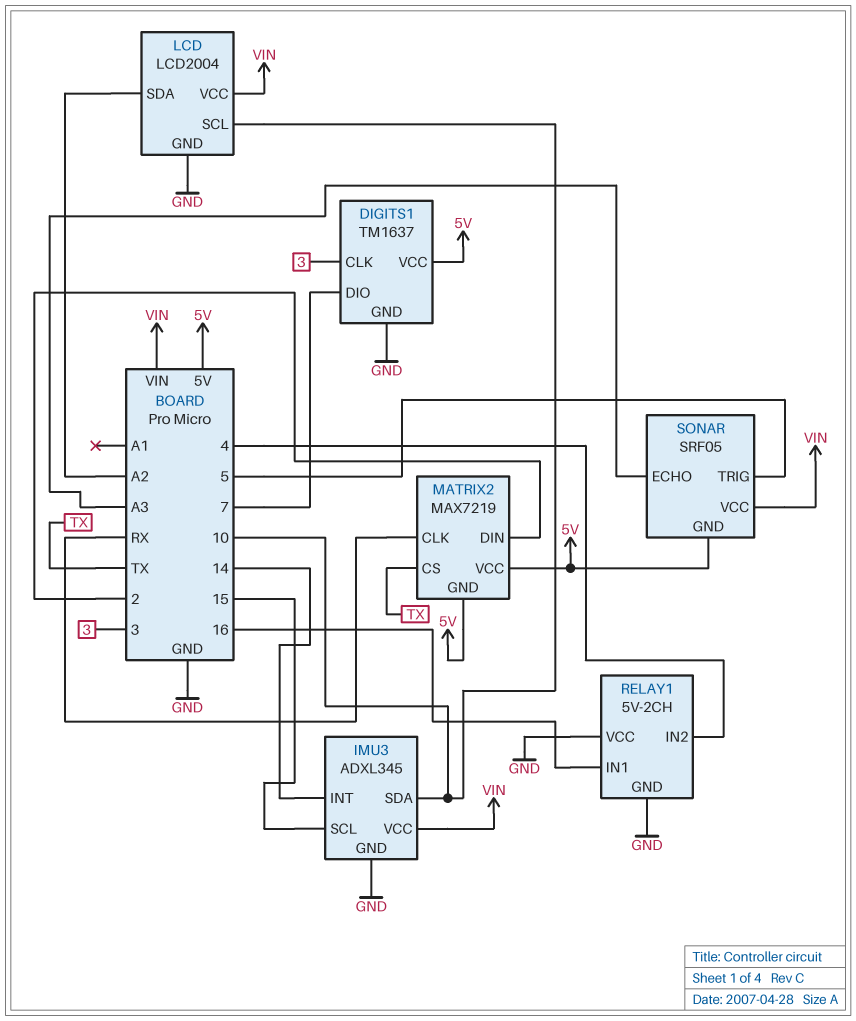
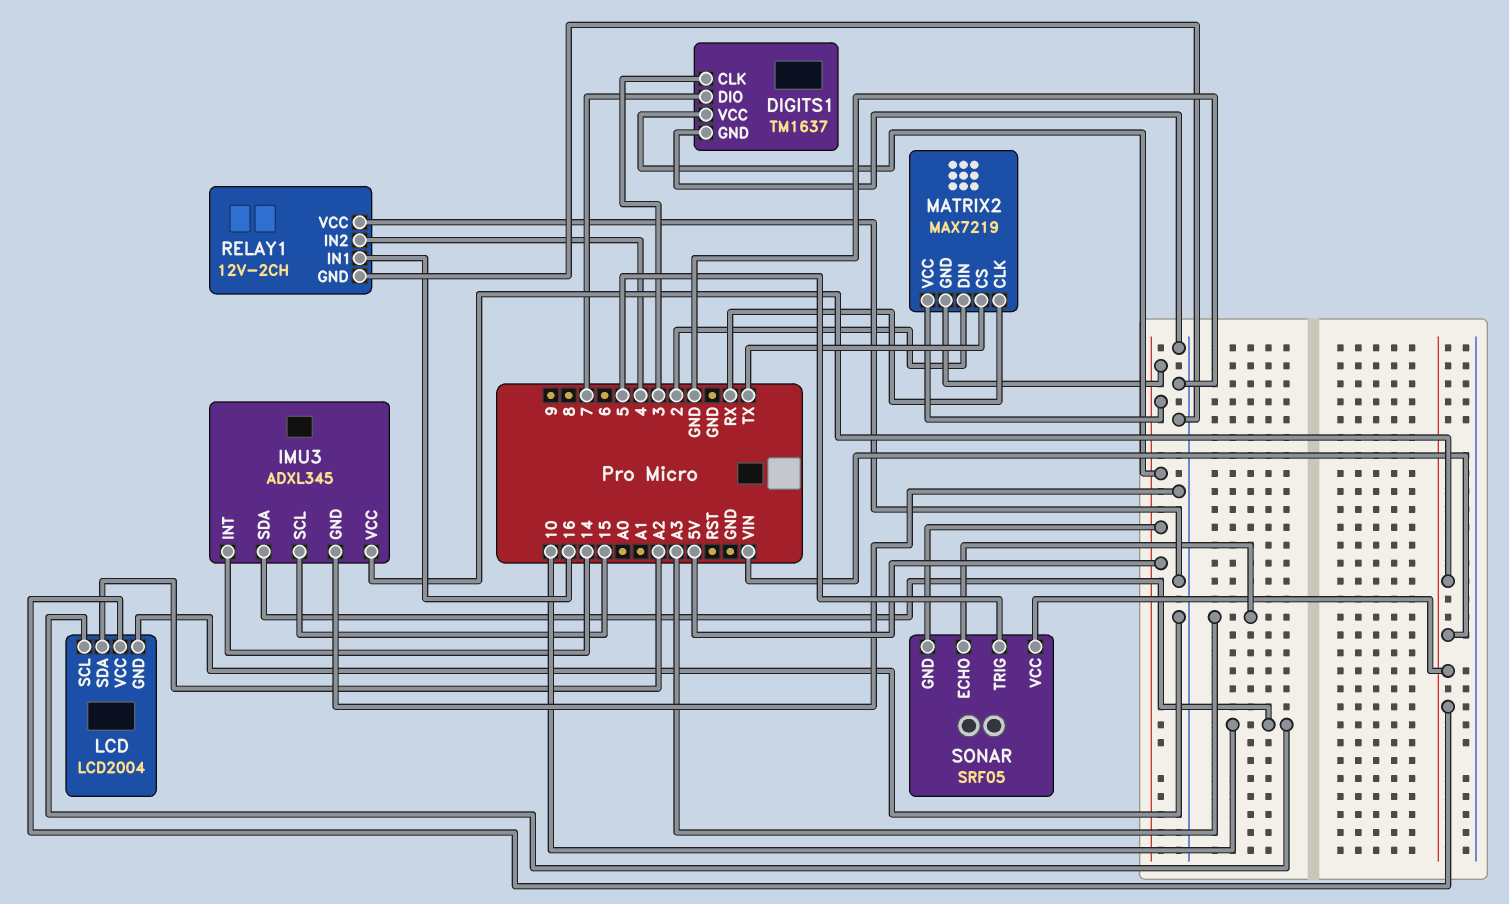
RELAY1: 5V-2CH -> 12V-2CH

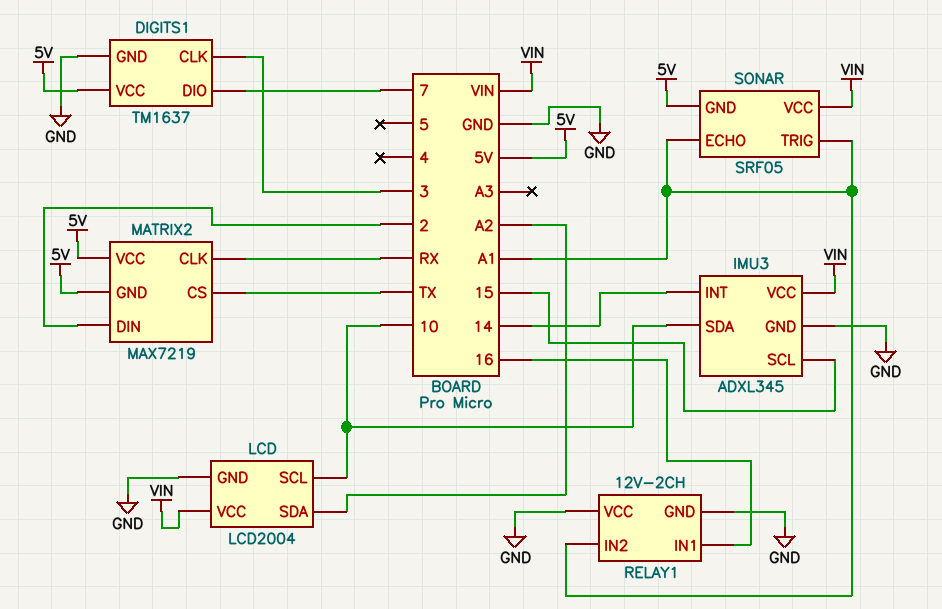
RELAY1 pin IN2: 4 -> A1
SONAR pin ECHO: A3 -> A1
SONAR pin TRIG: 5 -> A1

